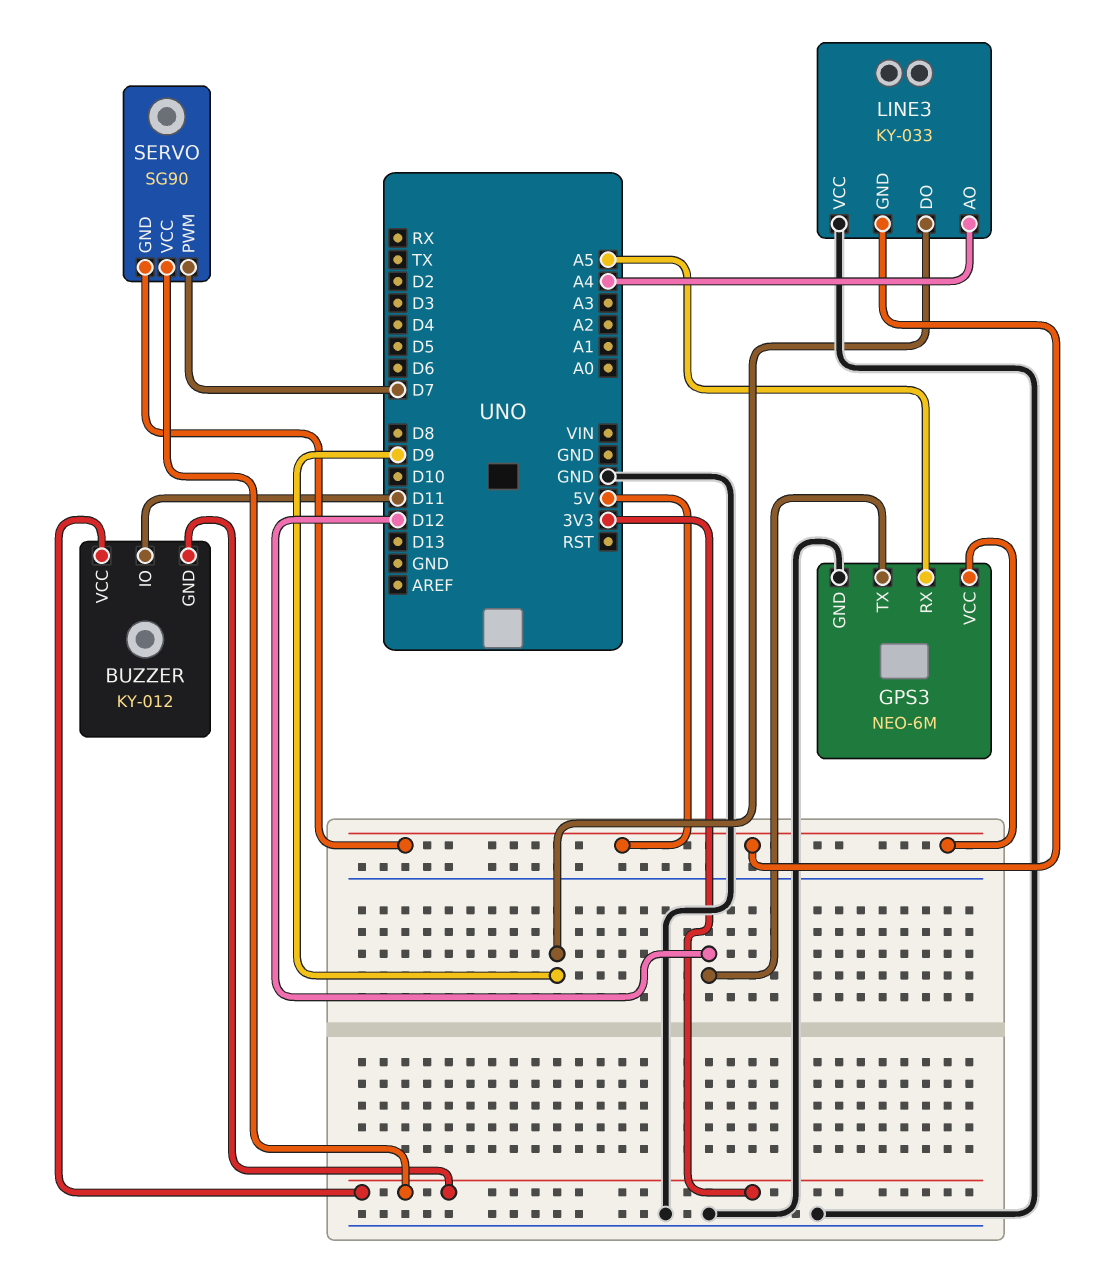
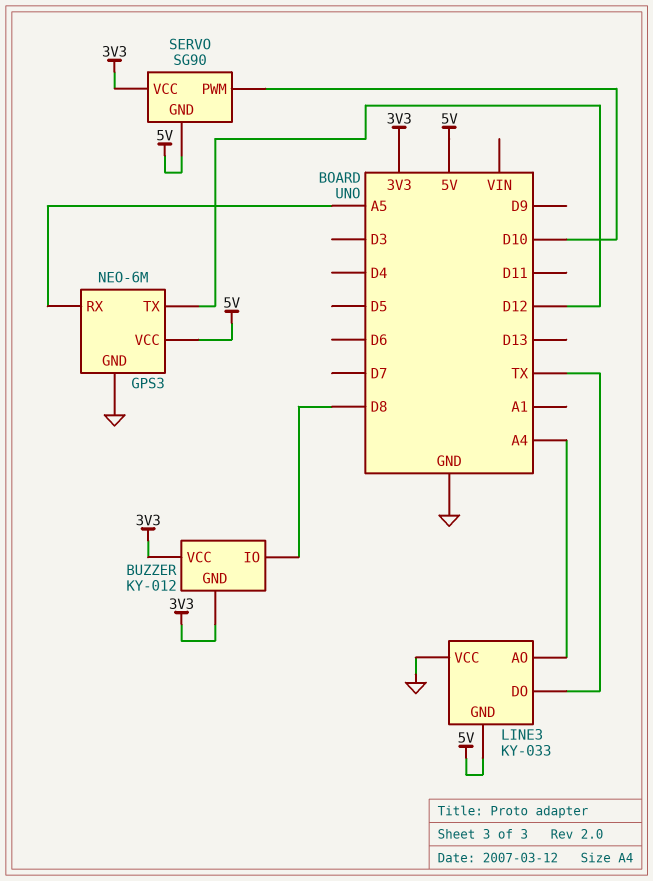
BUZZER pin IO: D11 -> D8
LINE3 pin DO: D9 -> TX
SERVO pin PWM: D7 -> D10

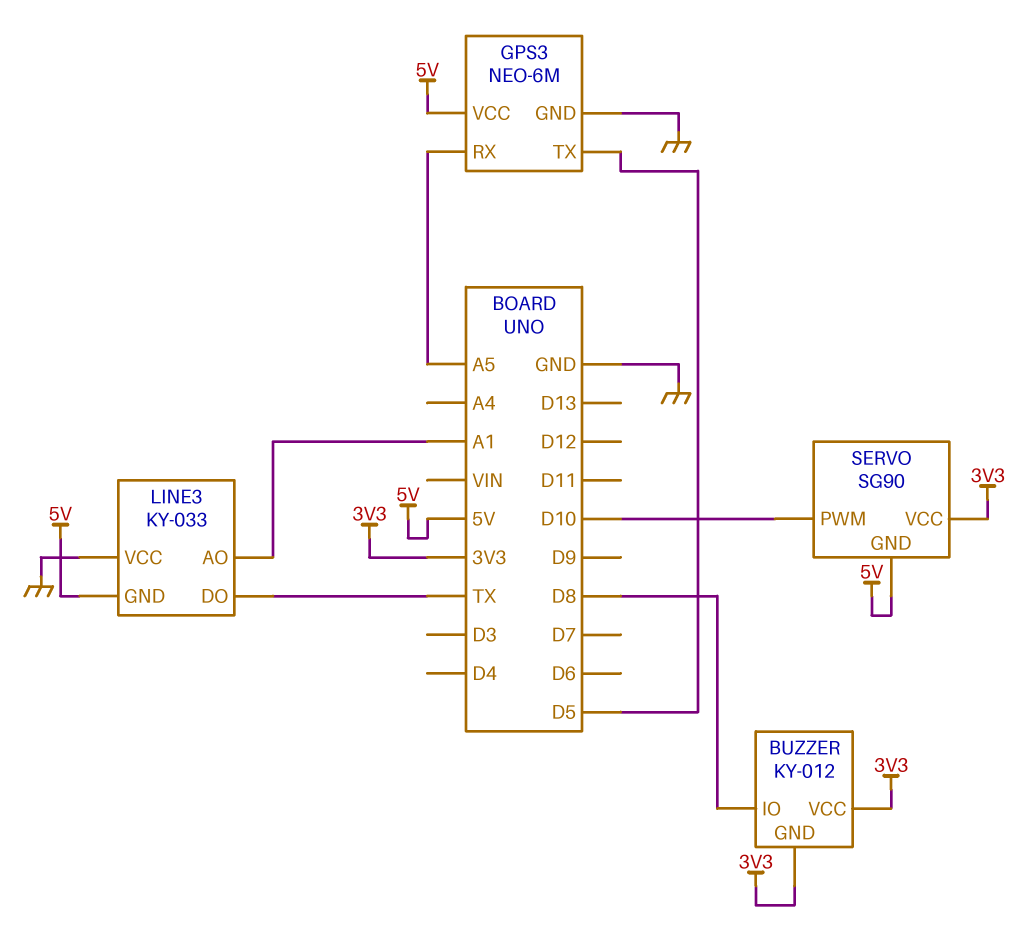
GPS3 pin TX: D12 -> D5
LINE3 pin AO: A4 -> A1

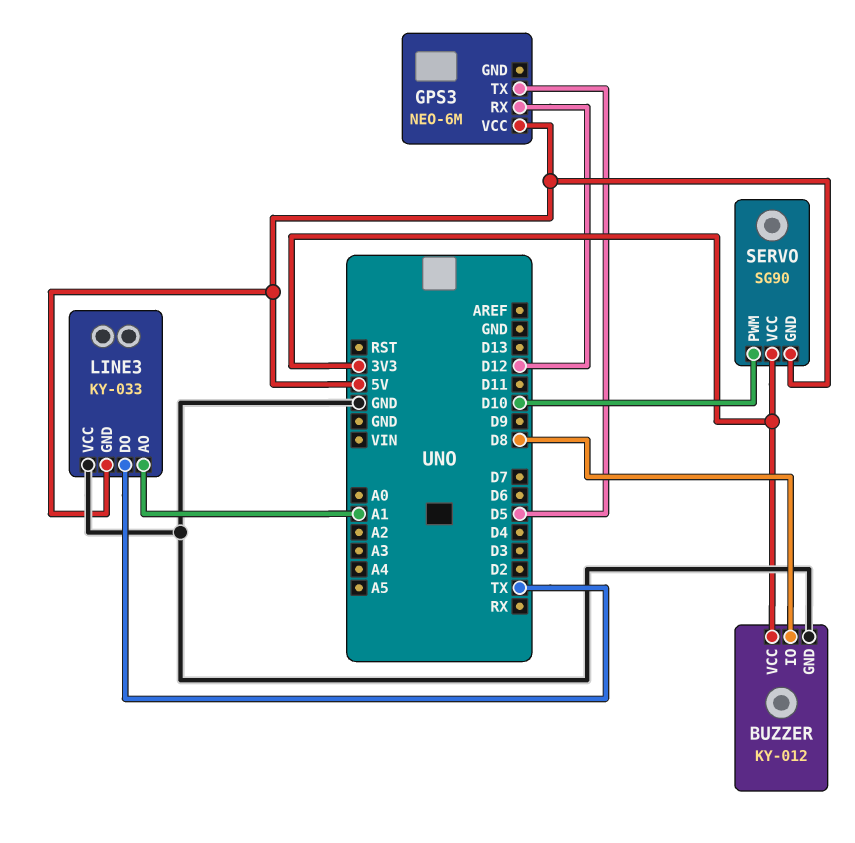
BUZZER pin GND: 3V3 -> GND
GPS3 pin GND: GND -> none
GPS3 pin RX: A5 -> D12

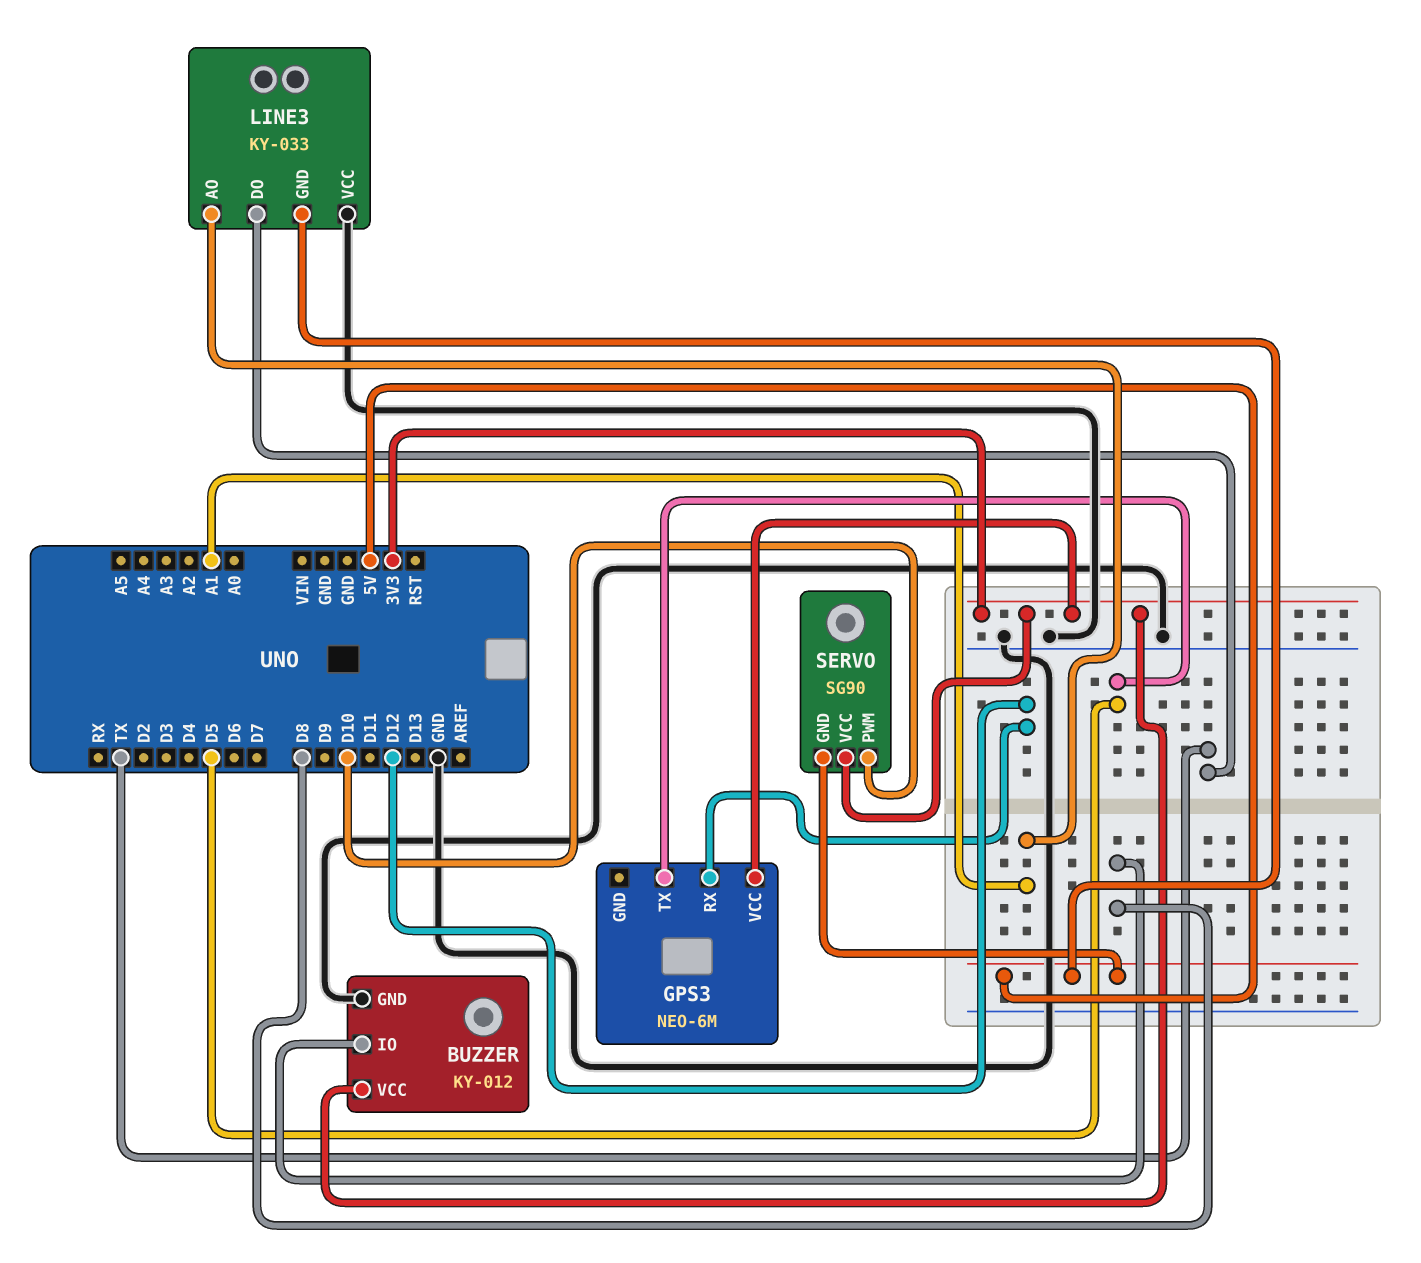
GPS3 pin VCC: 5V -> 3V3

